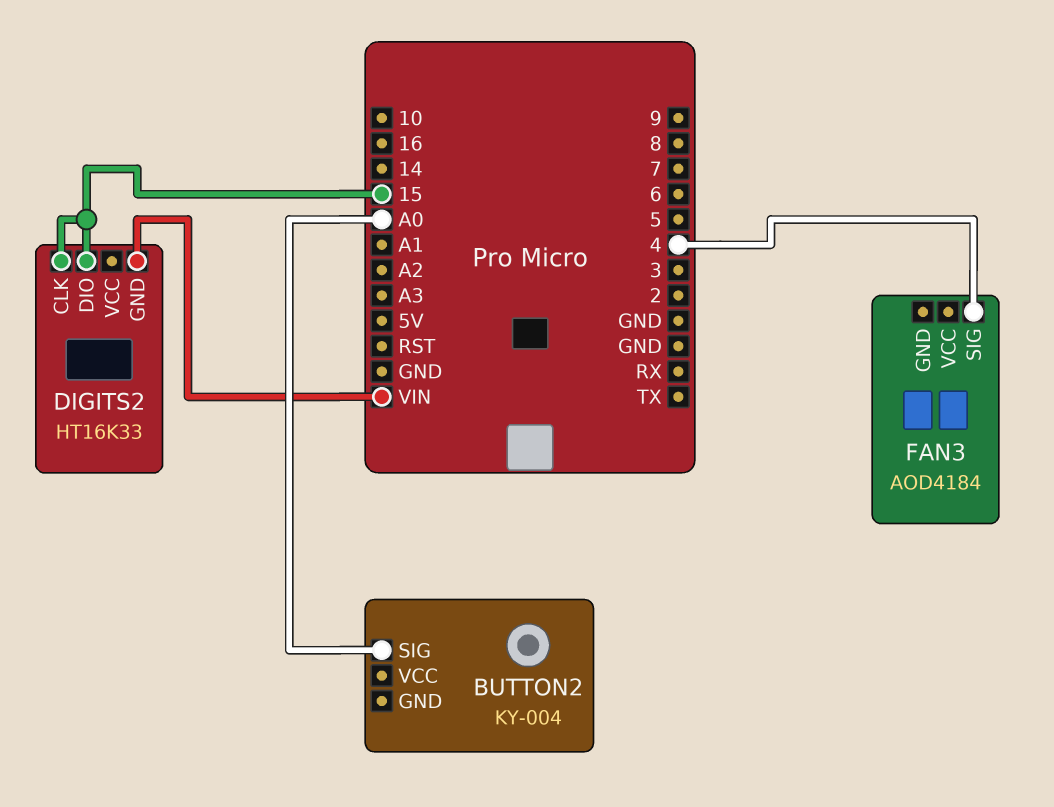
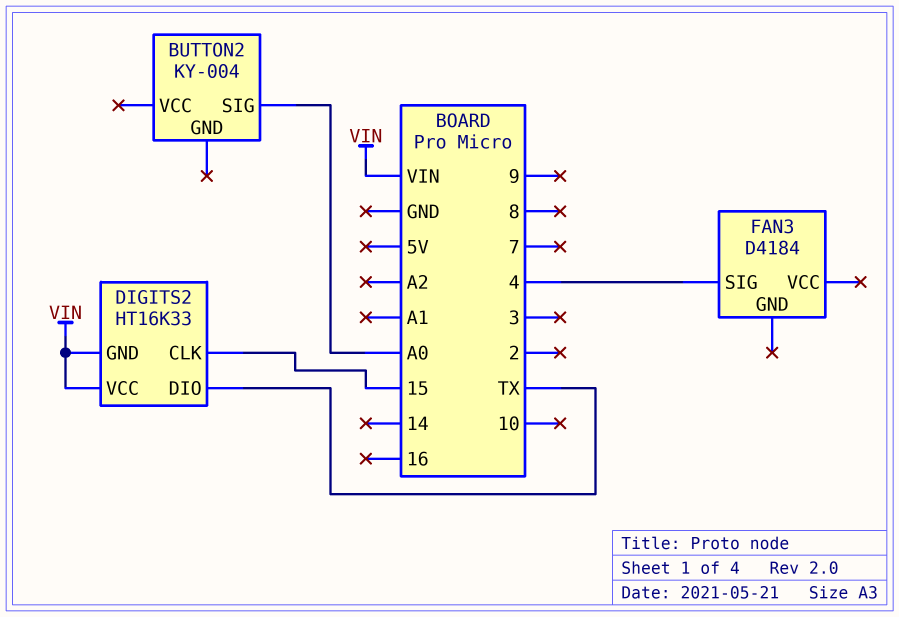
DIGITS2 pin DIO: 15 -> TX
DIGITS2 pin VCC: none -> VIN
FAN3: AOD4184 -> D4184

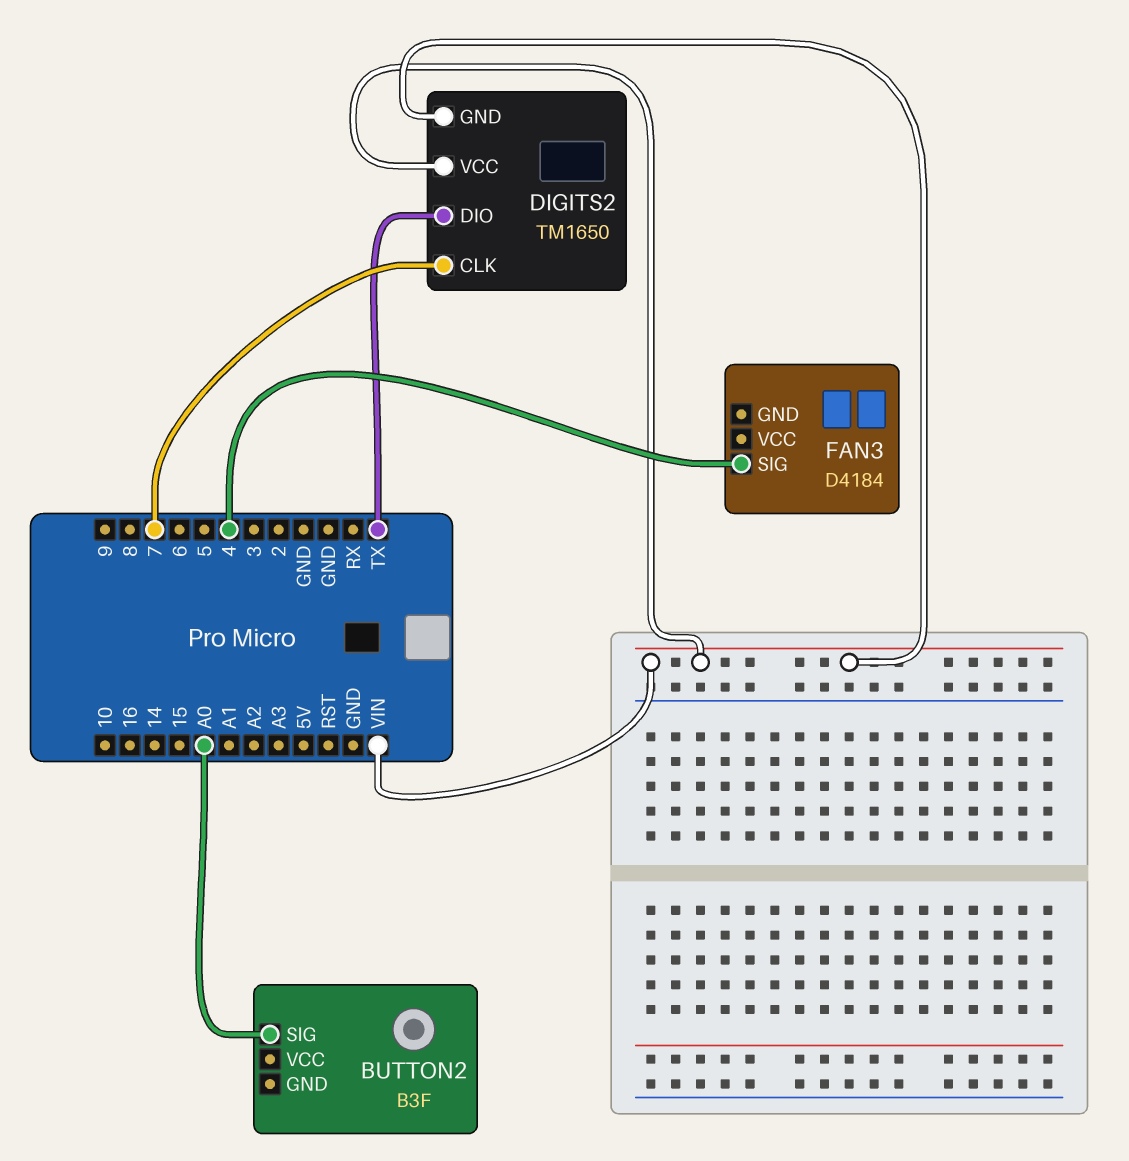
BUTTON2: KY-004 -> B3F
DIGITS2: HT16K33 -> TM1650
DIGITS2 pin CLK: 15 -> 7

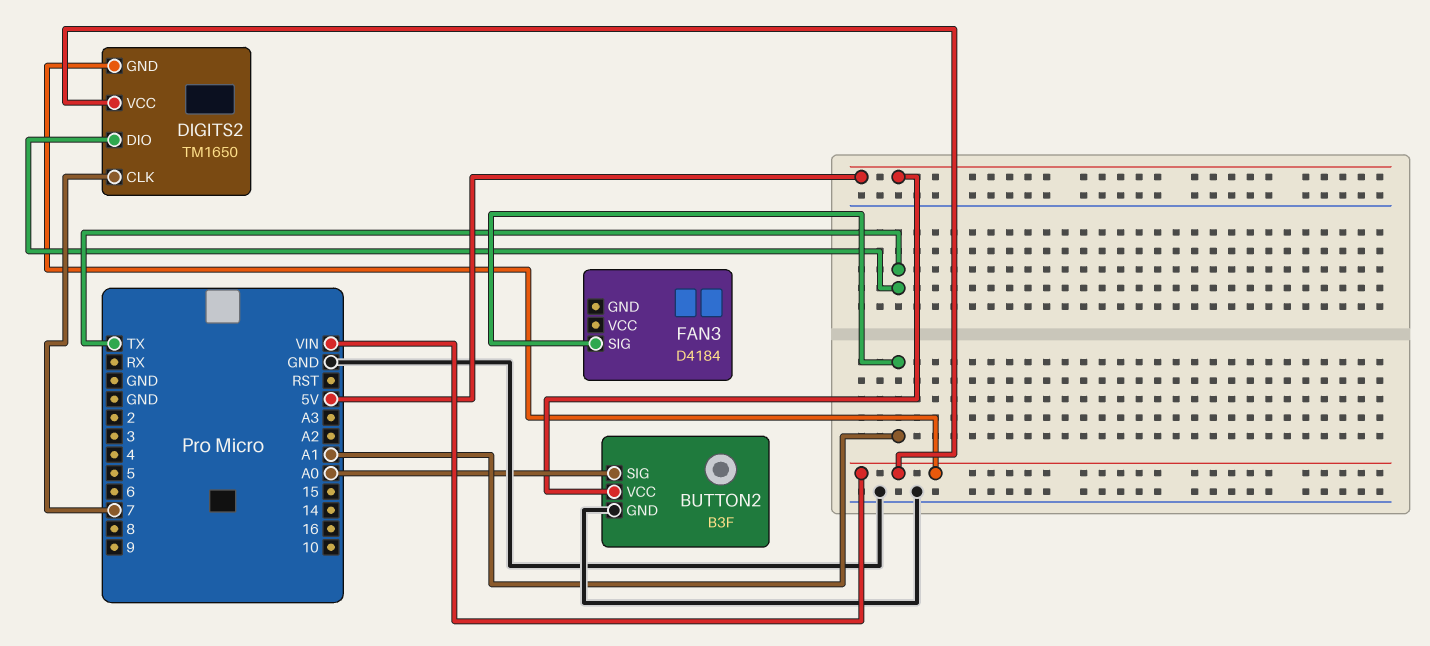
BUTTON2 pin GND: none -> GND
BUTTON2 pin VCC: none -> 5V
FAN3 pin SIG: 4 -> A1

